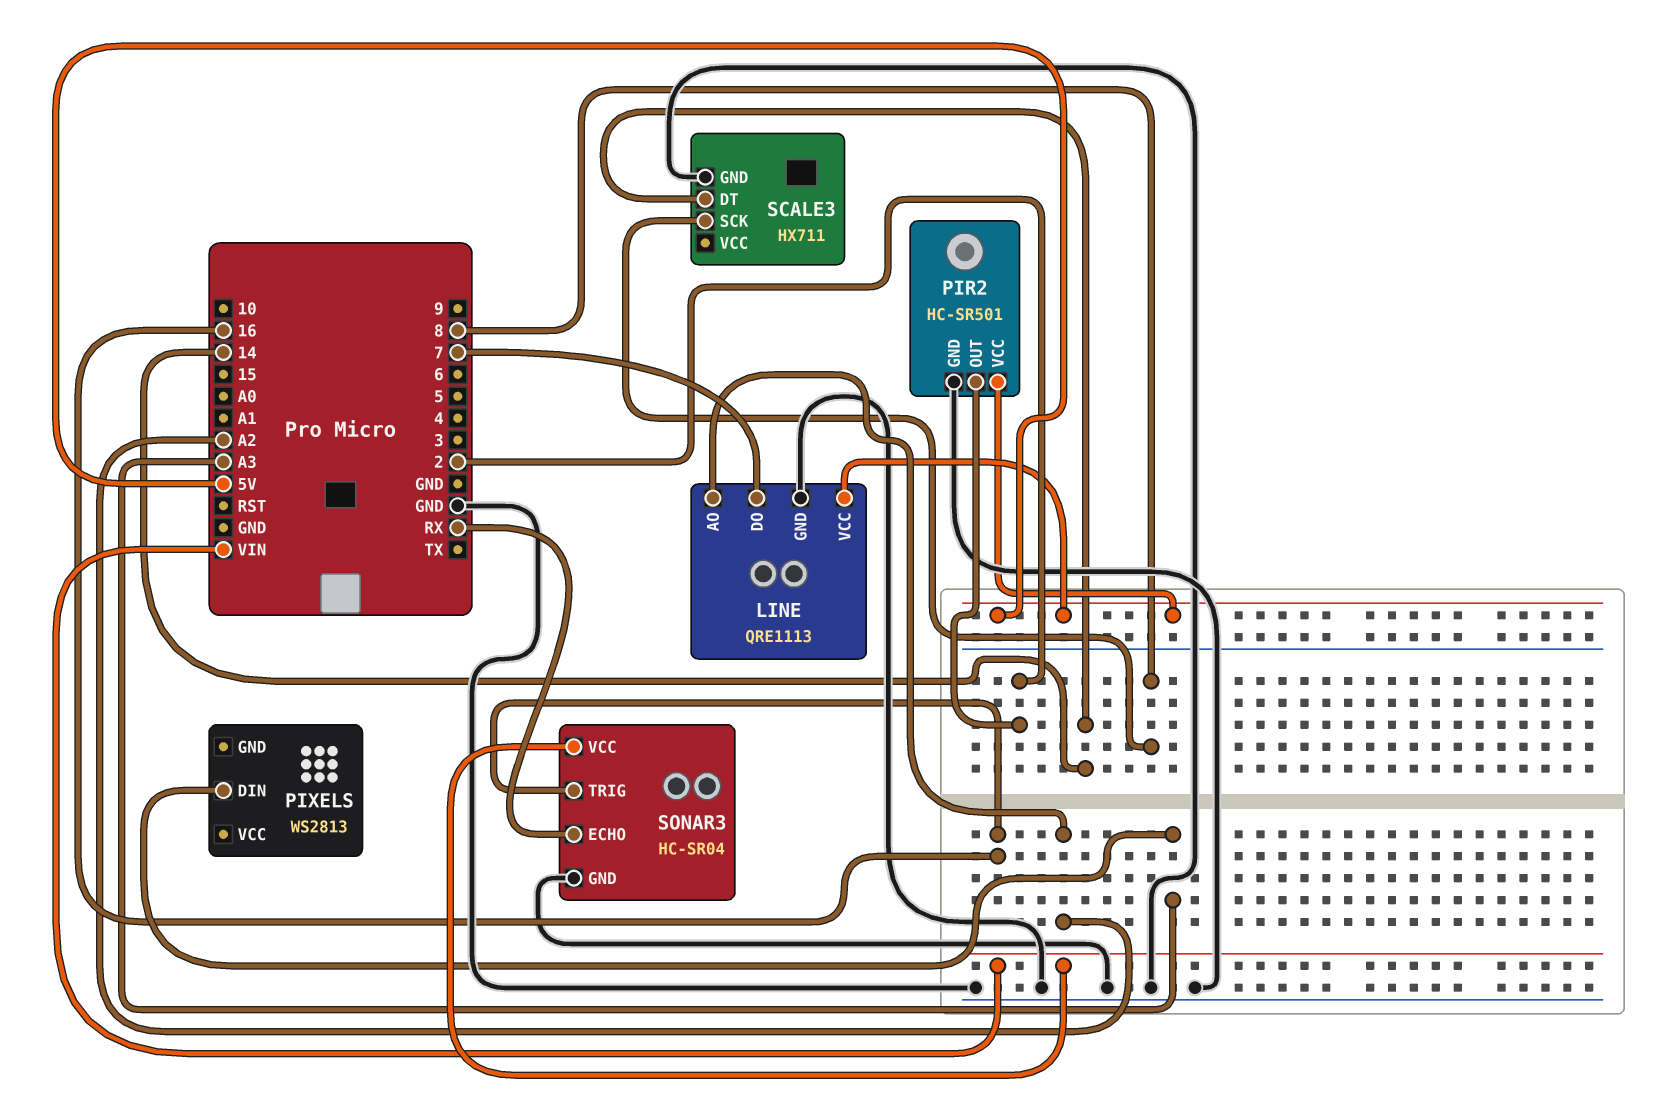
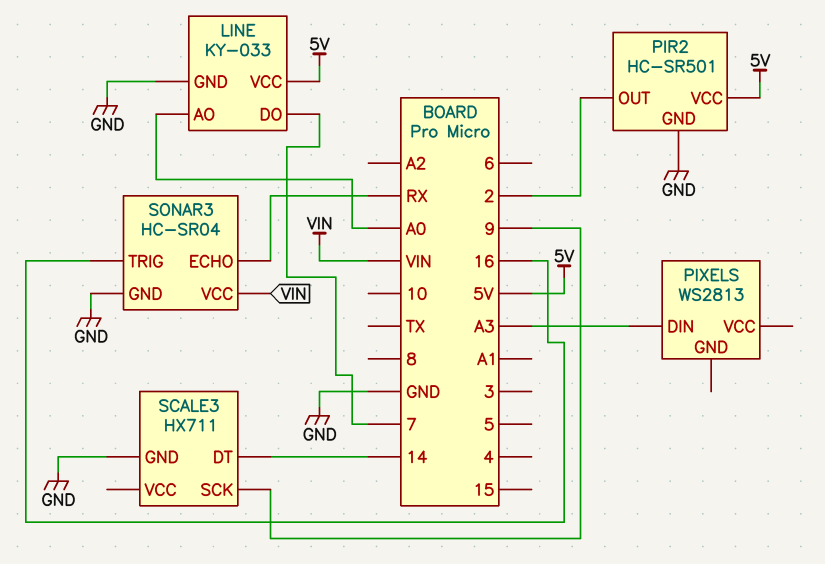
LINE: QRE1113 -> KY-033
LINE pin AO: A2 -> A0
SCALE3 pin SCK: 8 -> 9

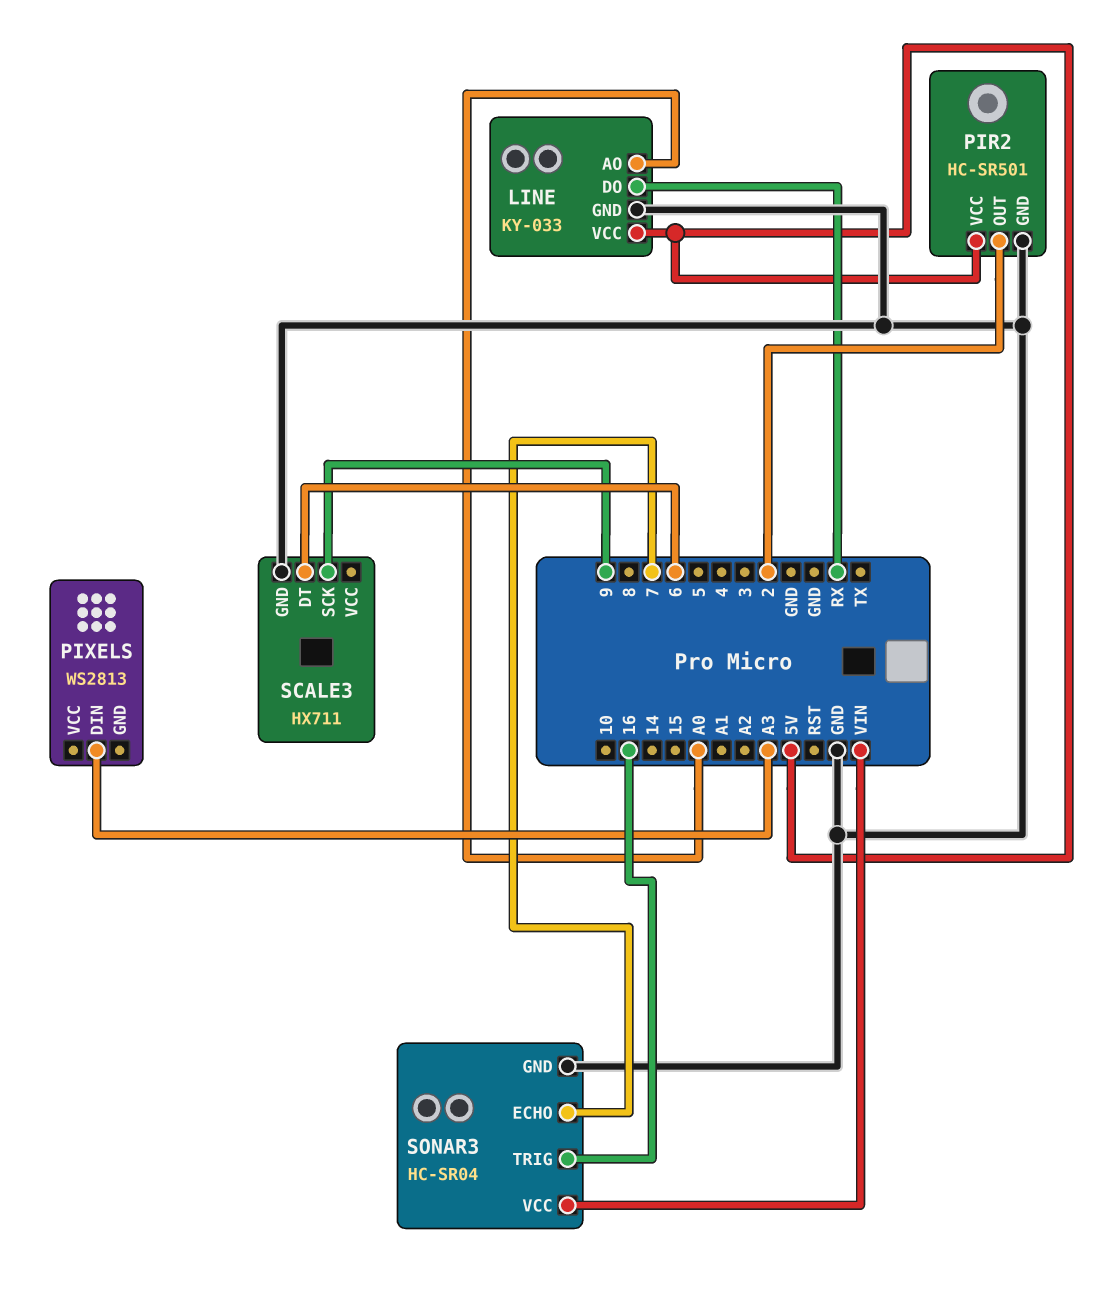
LINE pin DO: 7 -> RX
SCALE3 pin DT: 14 -> 6
SONAR3 pin ECHO: RX -> 7

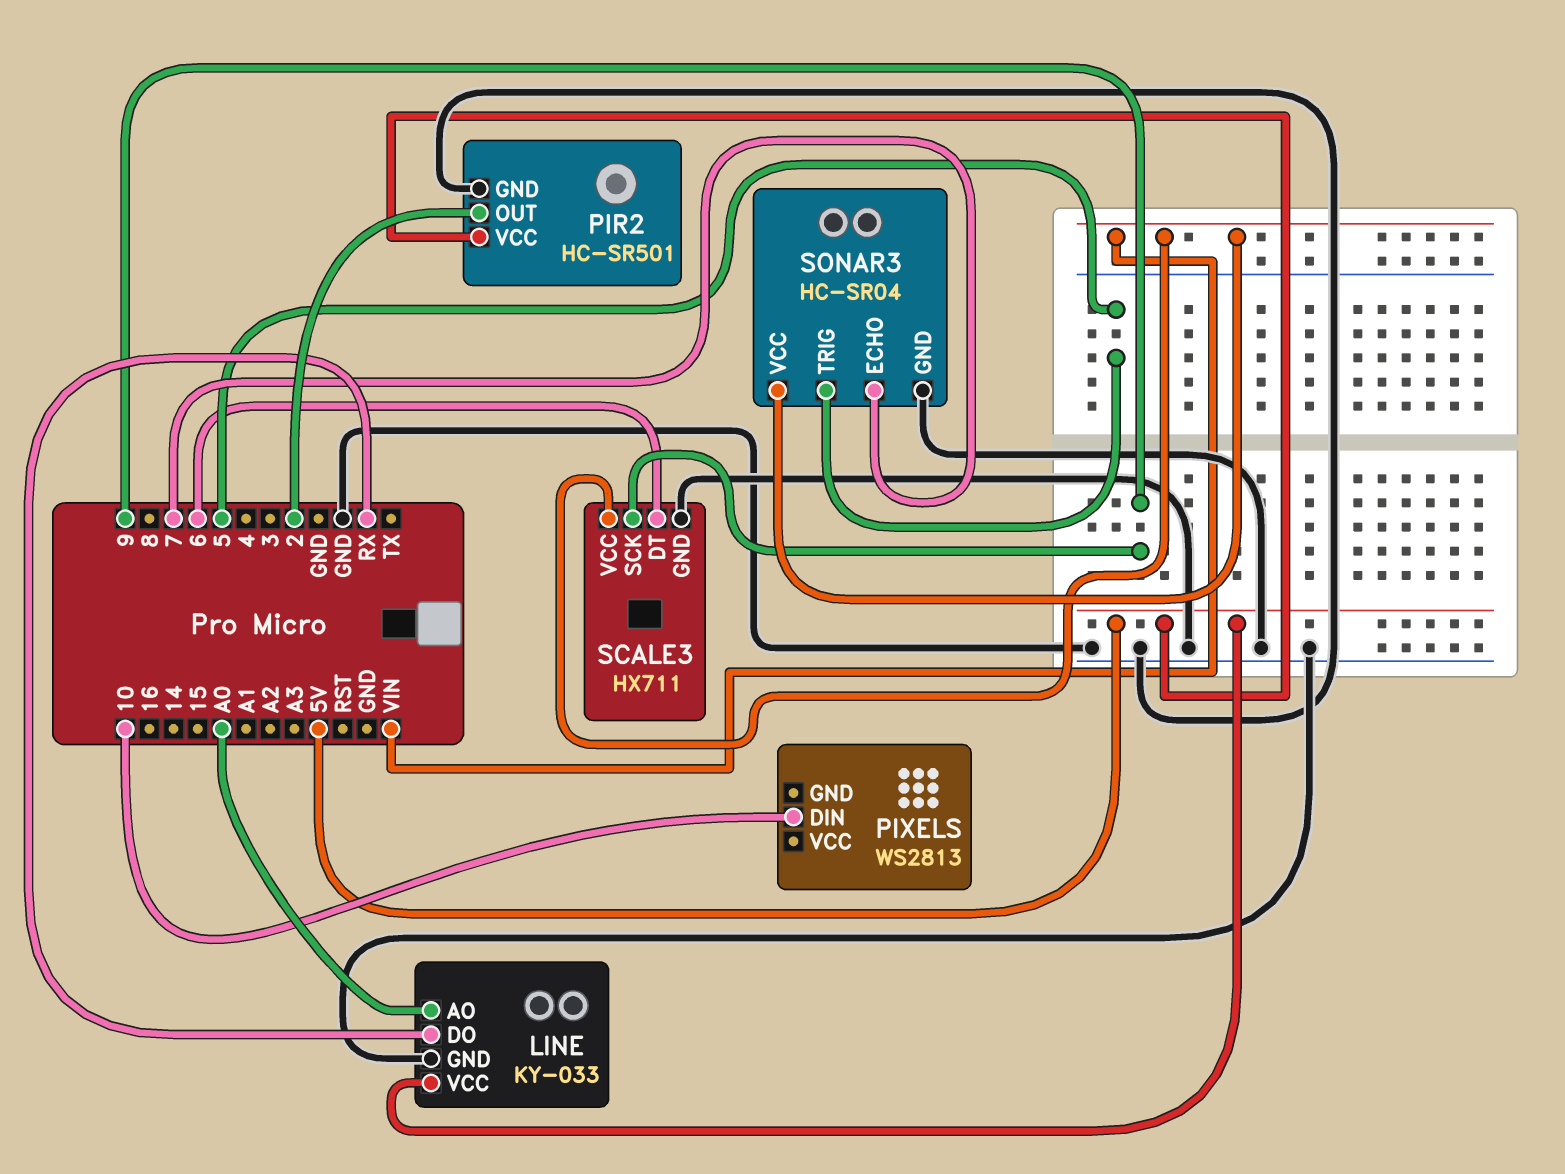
PIXELS pin DIN: A3 -> 10
SCALE3 pin VCC: none -> VIN
SONAR3 pin TRIG: 16 -> 5

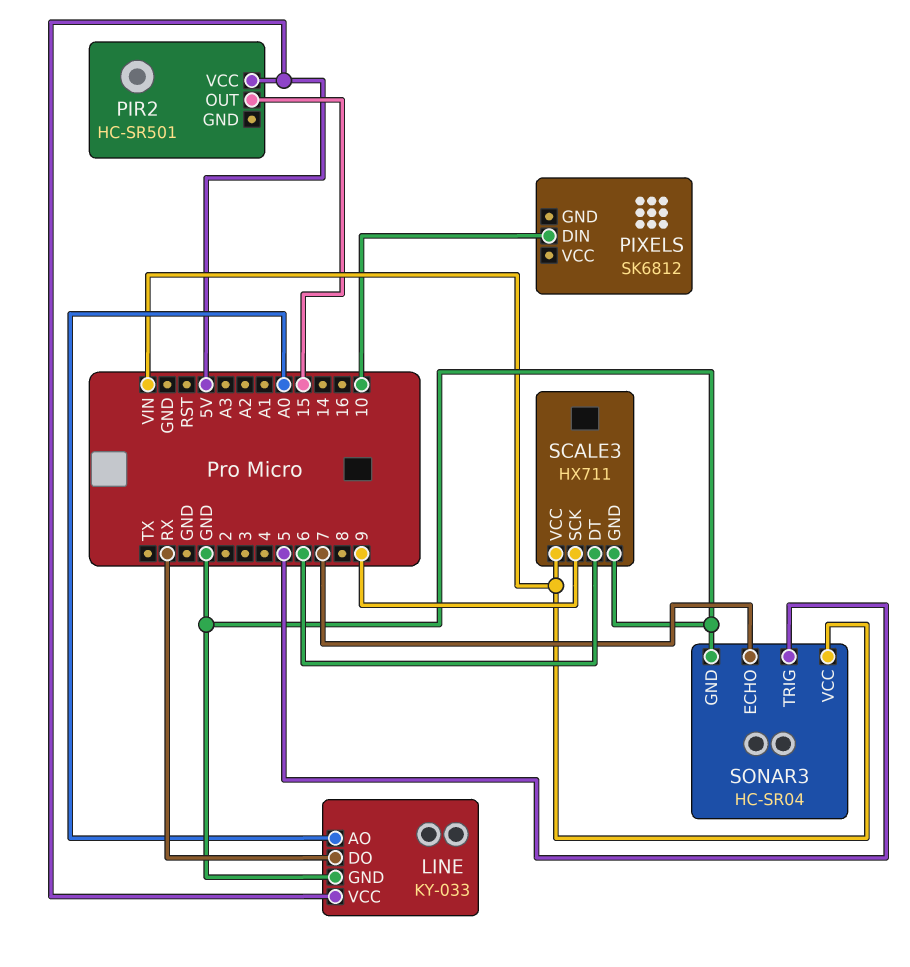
PIR2 pin GND: GND -> none
PIR2 pin OUT: 2 -> 15
PIXELS: WS2813 -> SK6812

